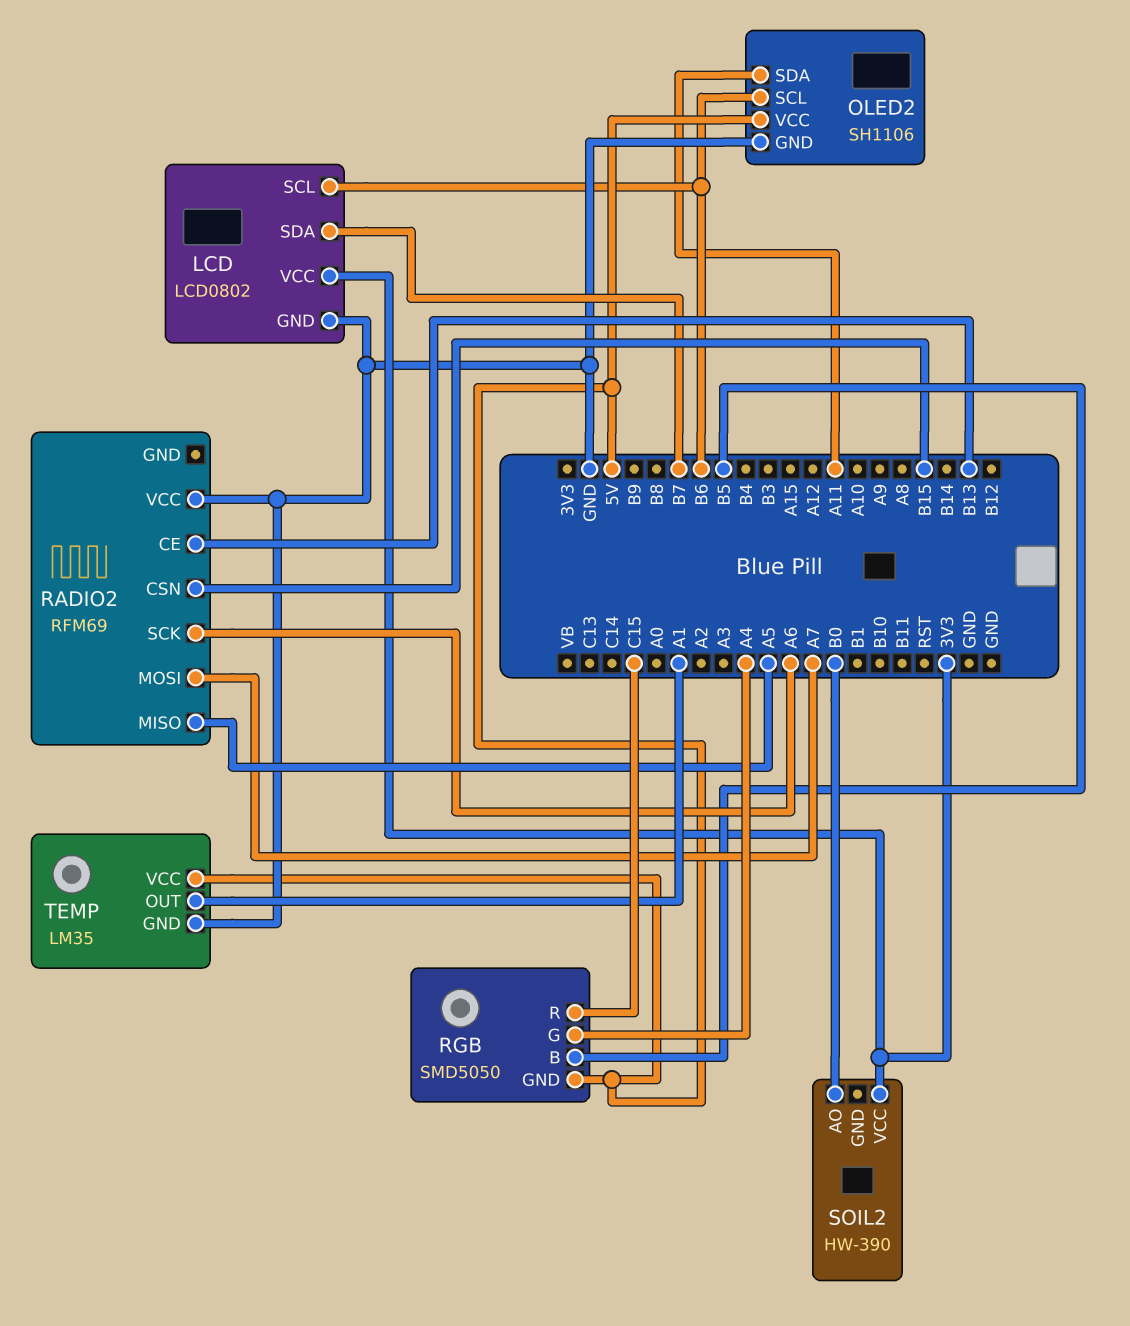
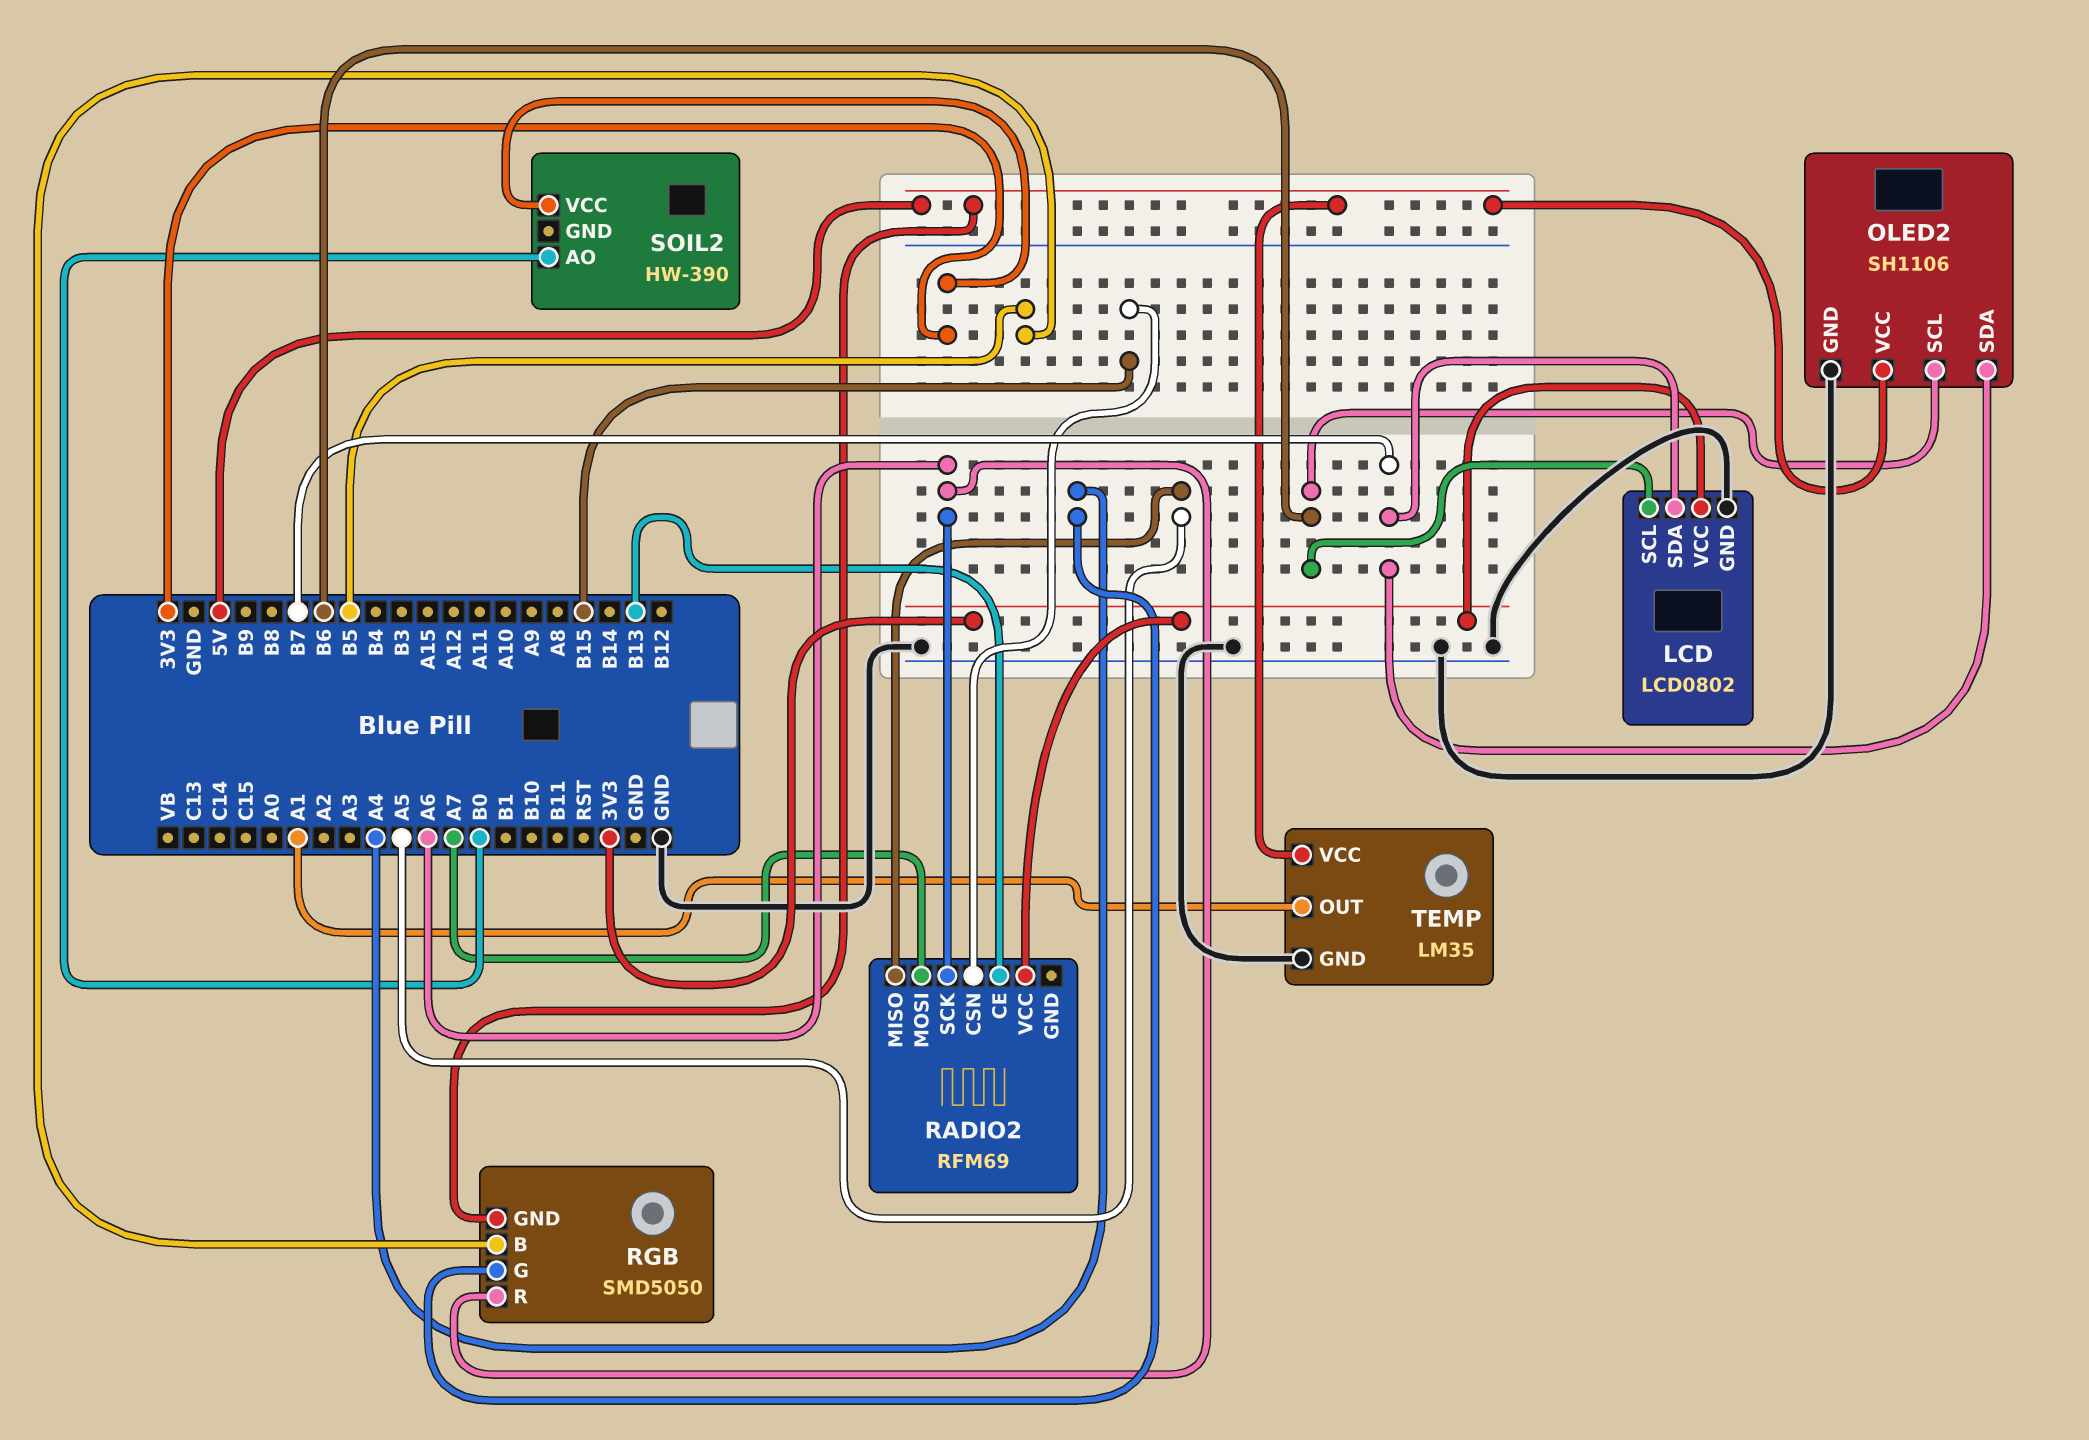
OLED2 pin SDA: A11 -> B7
RADIO2 pin VCC: GND -> 3V3
RGB pin R: C15 -> A6

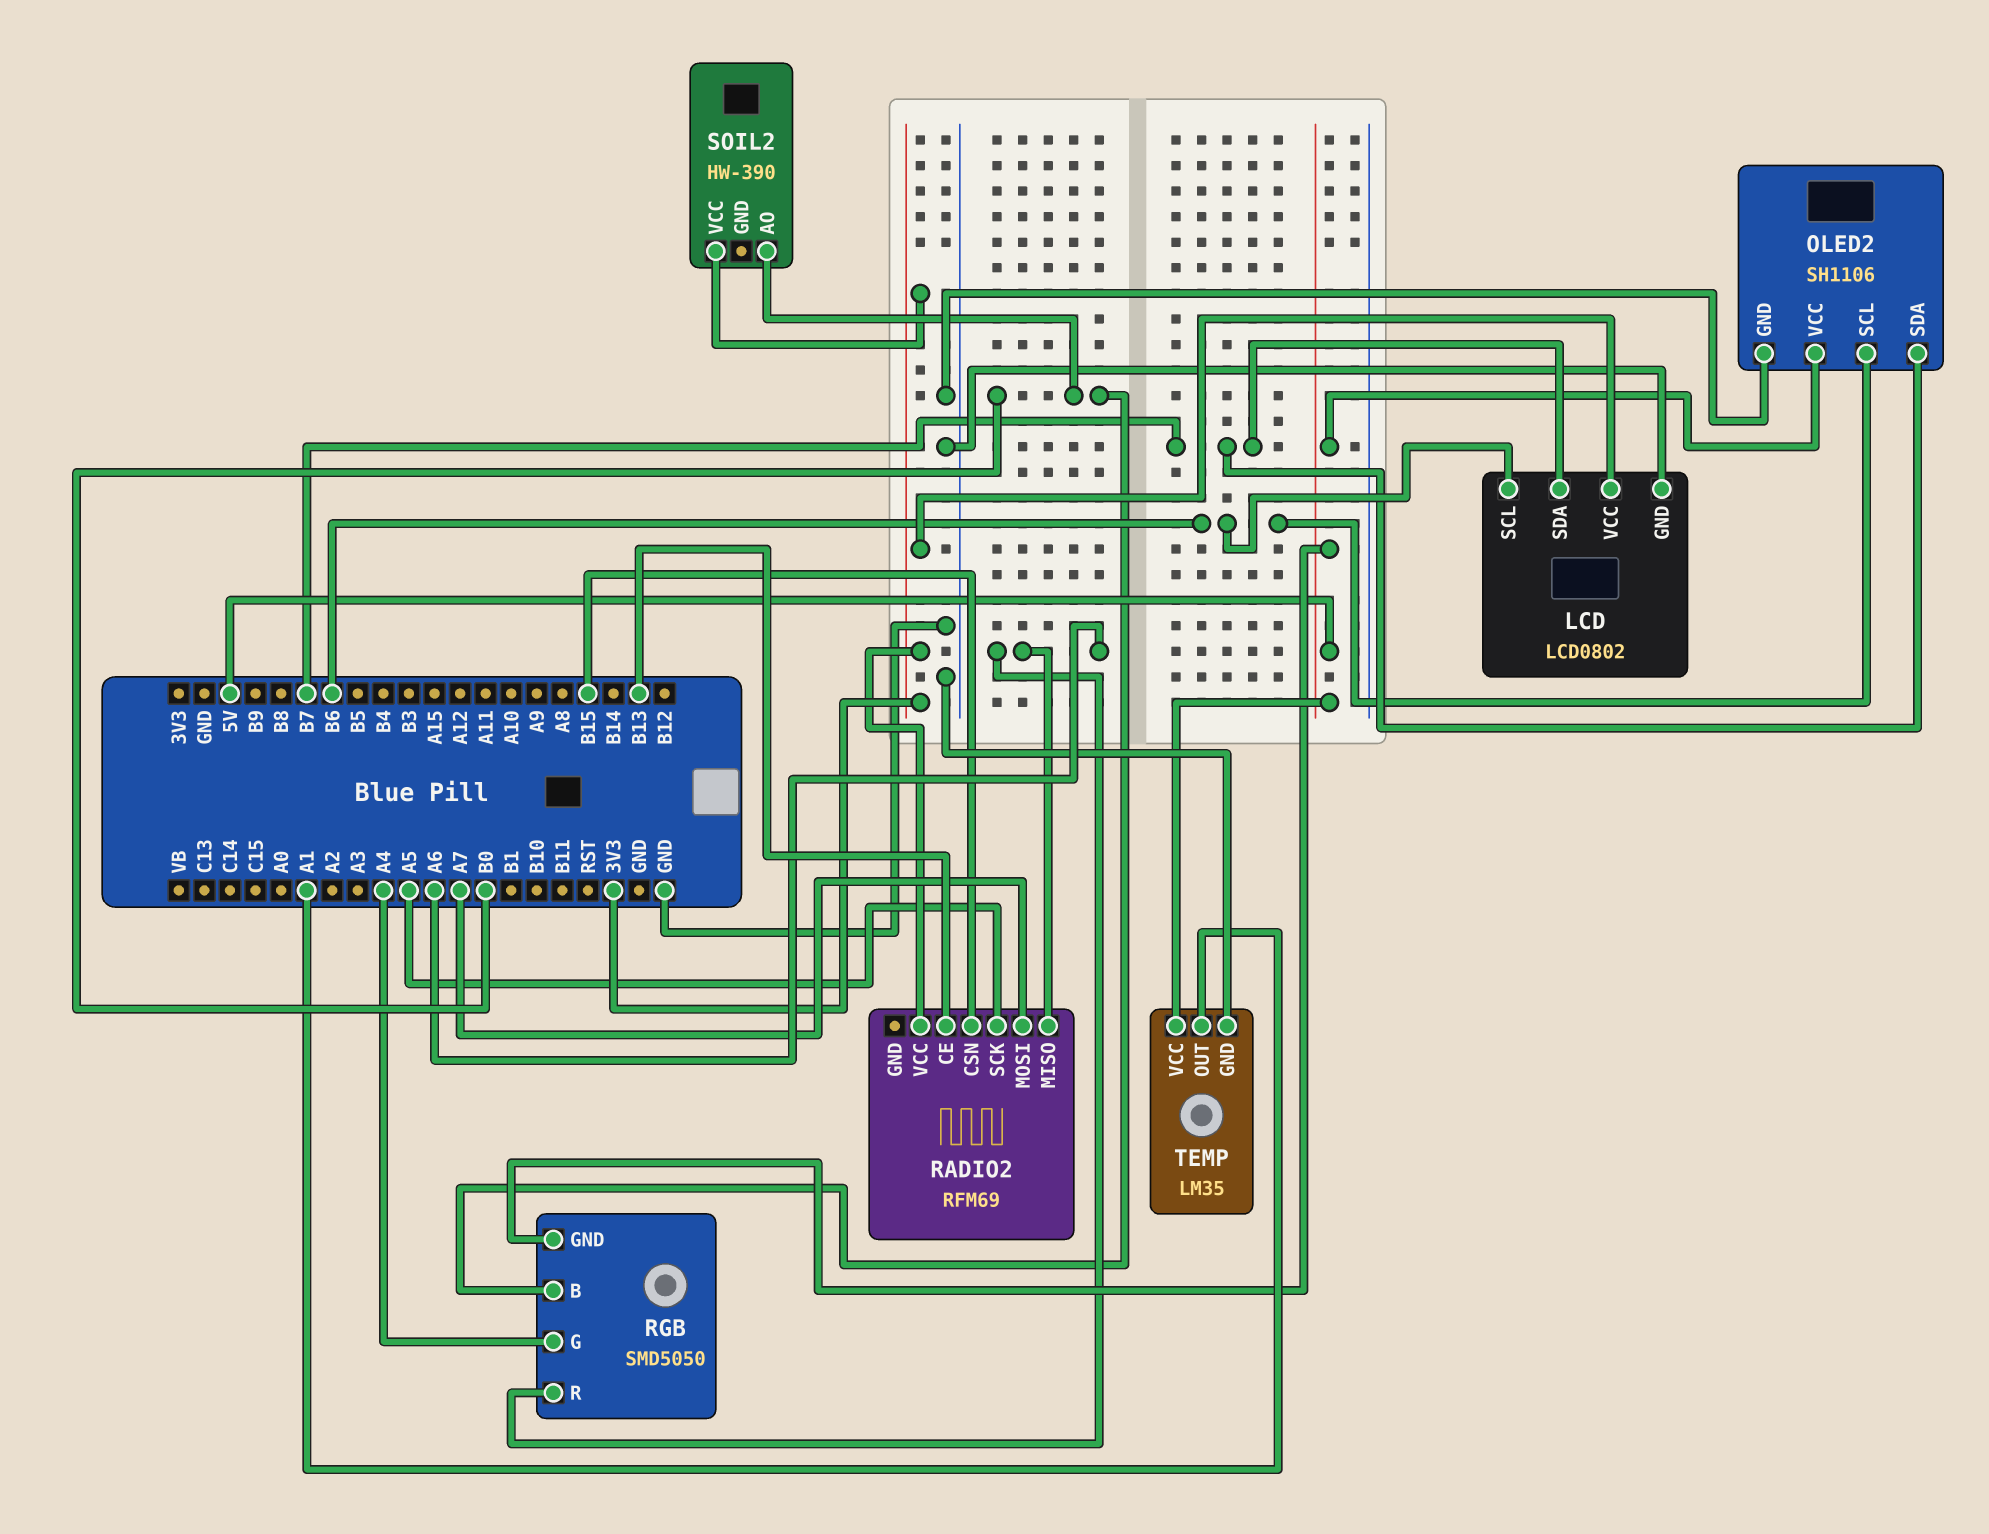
RADIO2 pin MISO: A5 -> A6
RADIO2 pin SCK: A6 -> A5
RGB pin B: B5 -> B0

